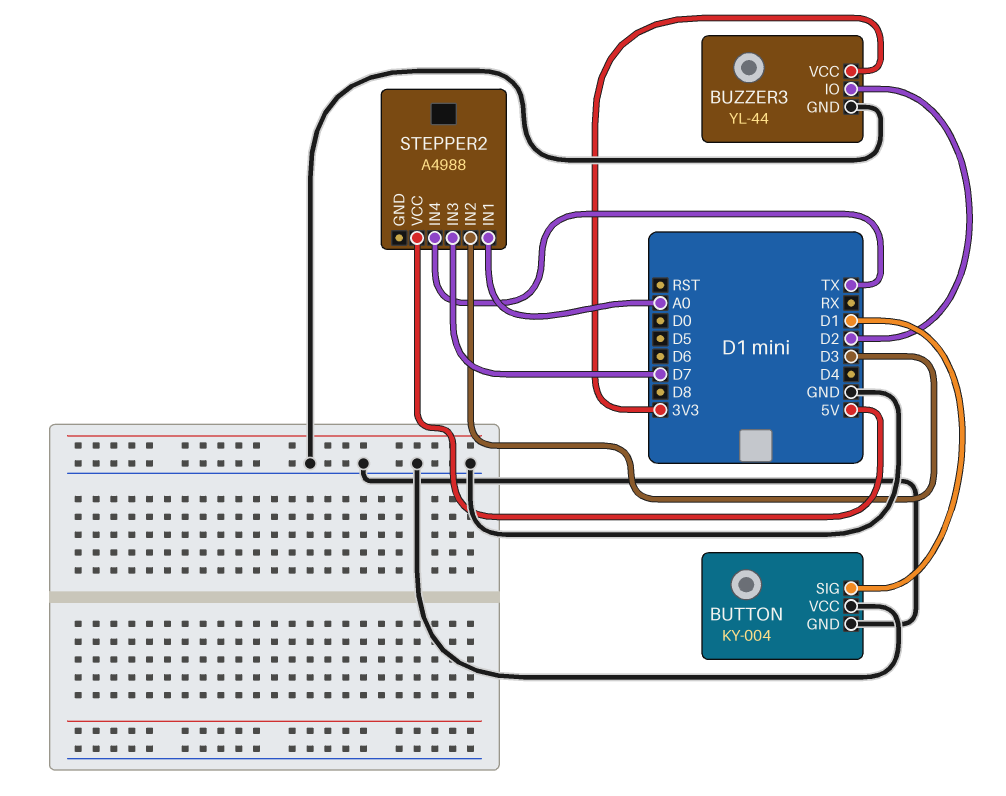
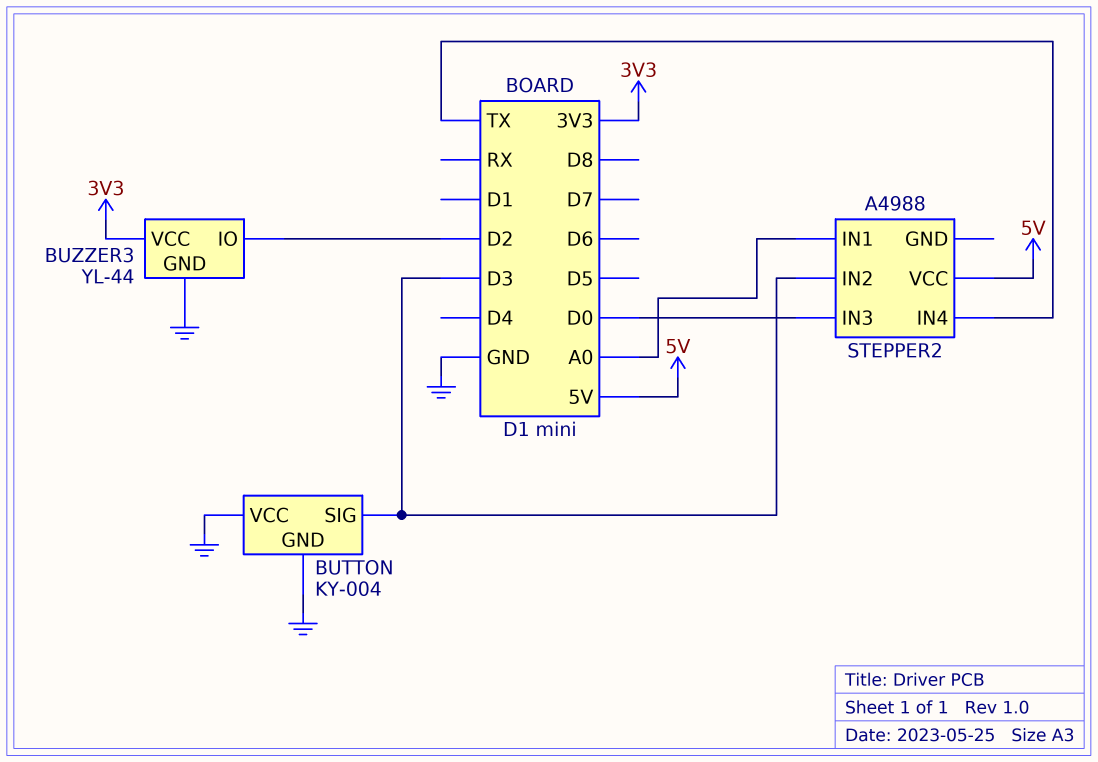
BUTTON pin SIG: D1 -> D3
STEPPER2 pin IN3: D7 -> D0

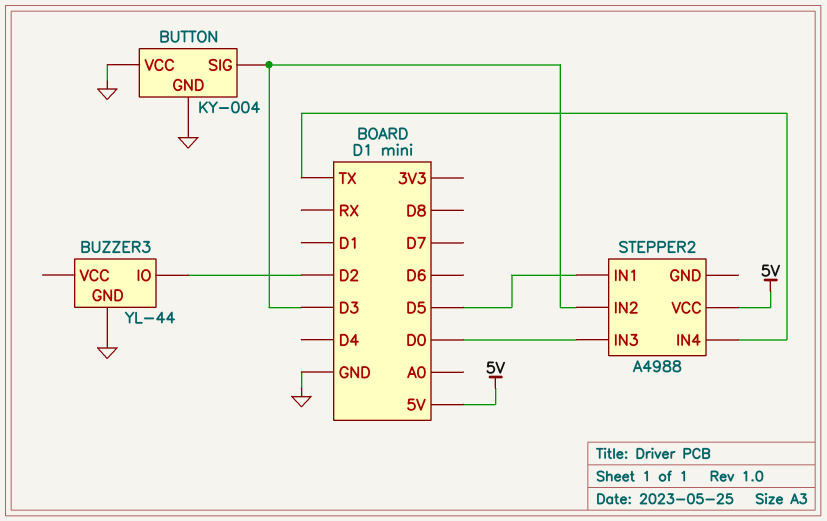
BUZZER3 pin VCC: 3V3 -> none
STEPPER2 pin IN1: A0 -> D5

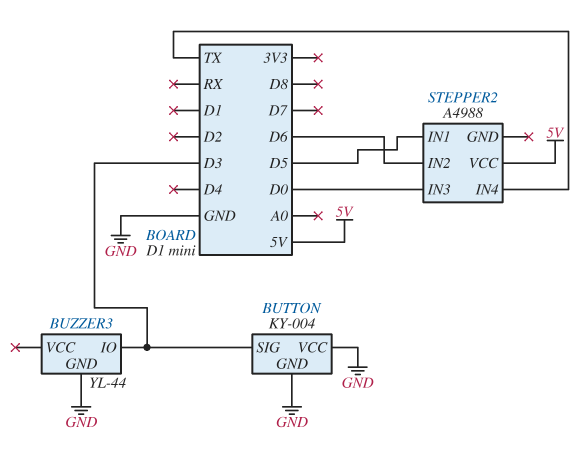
BUZZER3 pin IO: D2 -> D3
STEPPER2 pin IN2: D3 -> D6

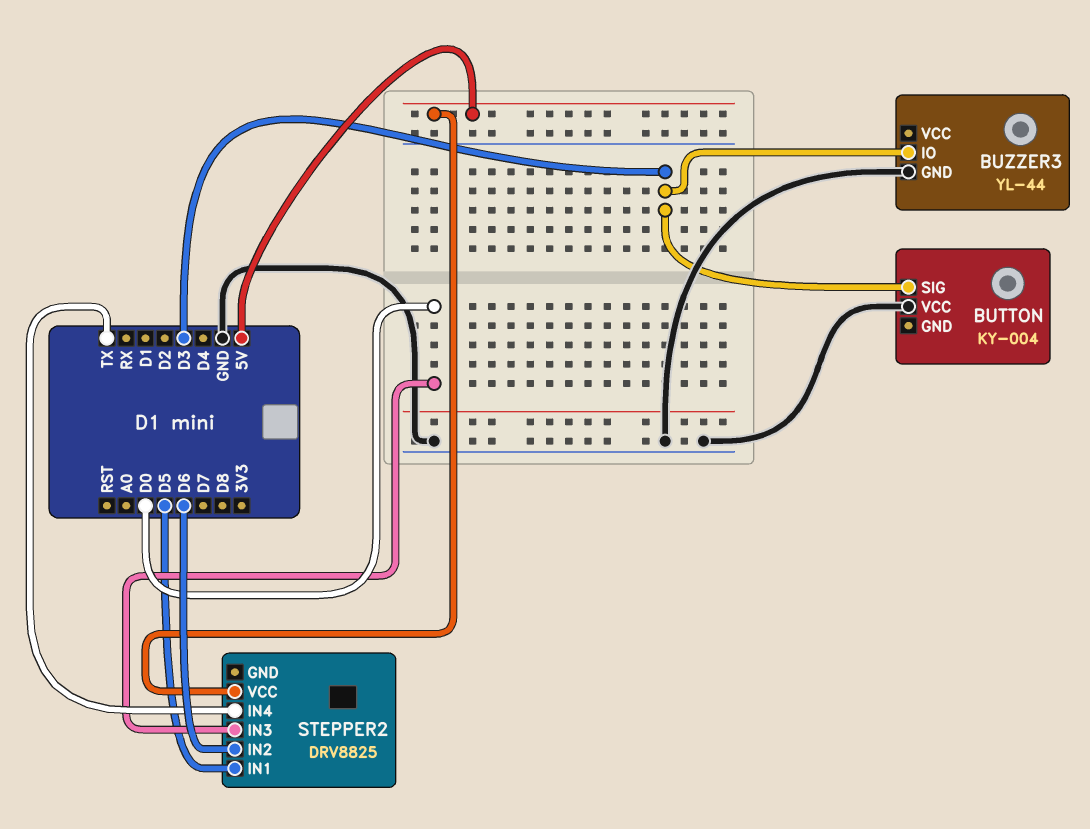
BUTTON pin GND: GND -> none
STEPPER2: A4988 -> DRV8825

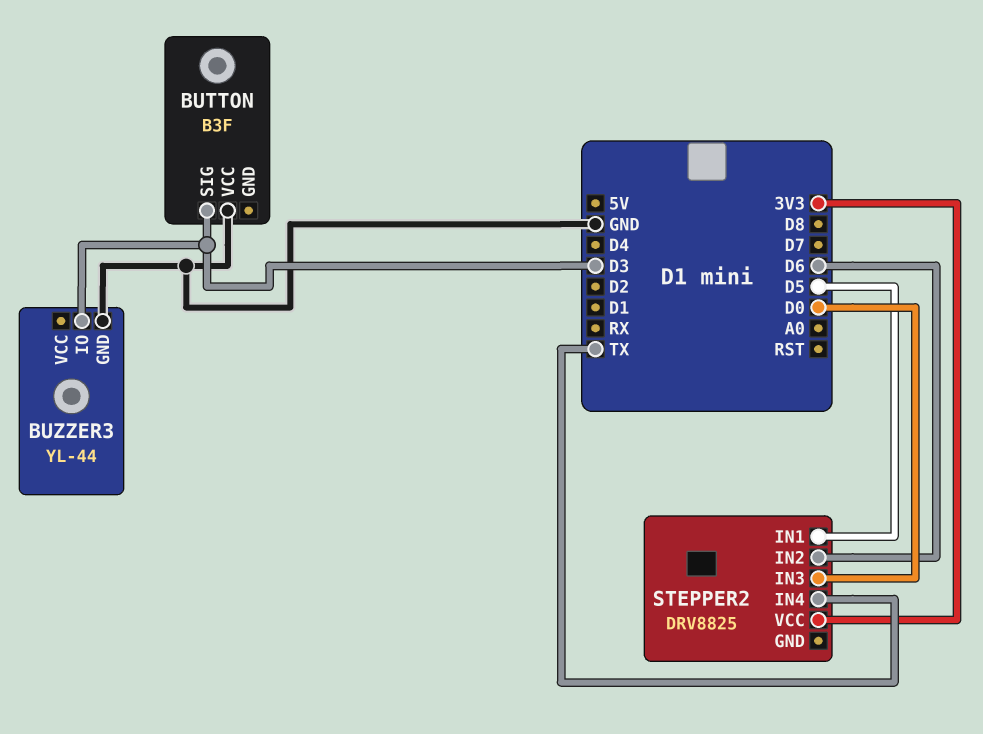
BUTTON: KY-004 -> B3F
STEPPER2 pin VCC: 5V -> 3V3

